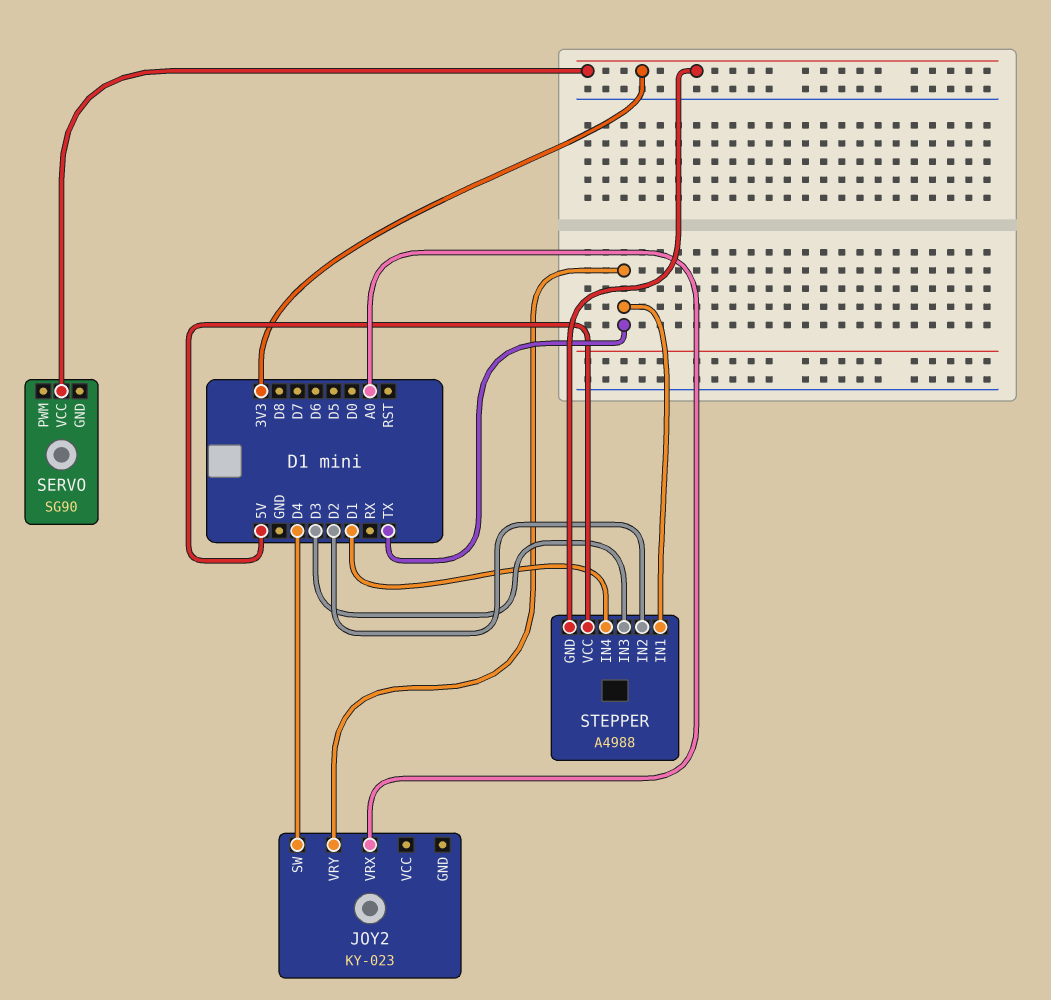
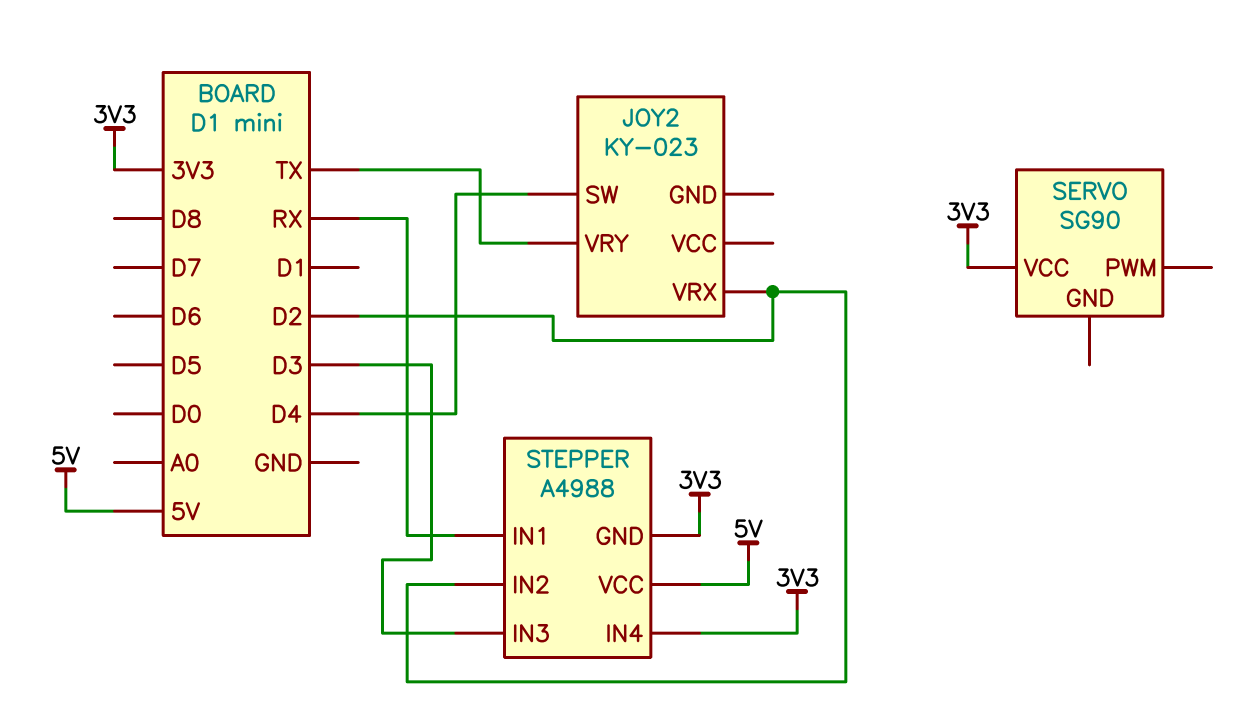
JOY2 pin VRX: A0 -> D2
STEPPER pin IN1: TX -> RX
STEPPER pin IN4: D1 -> 3V3

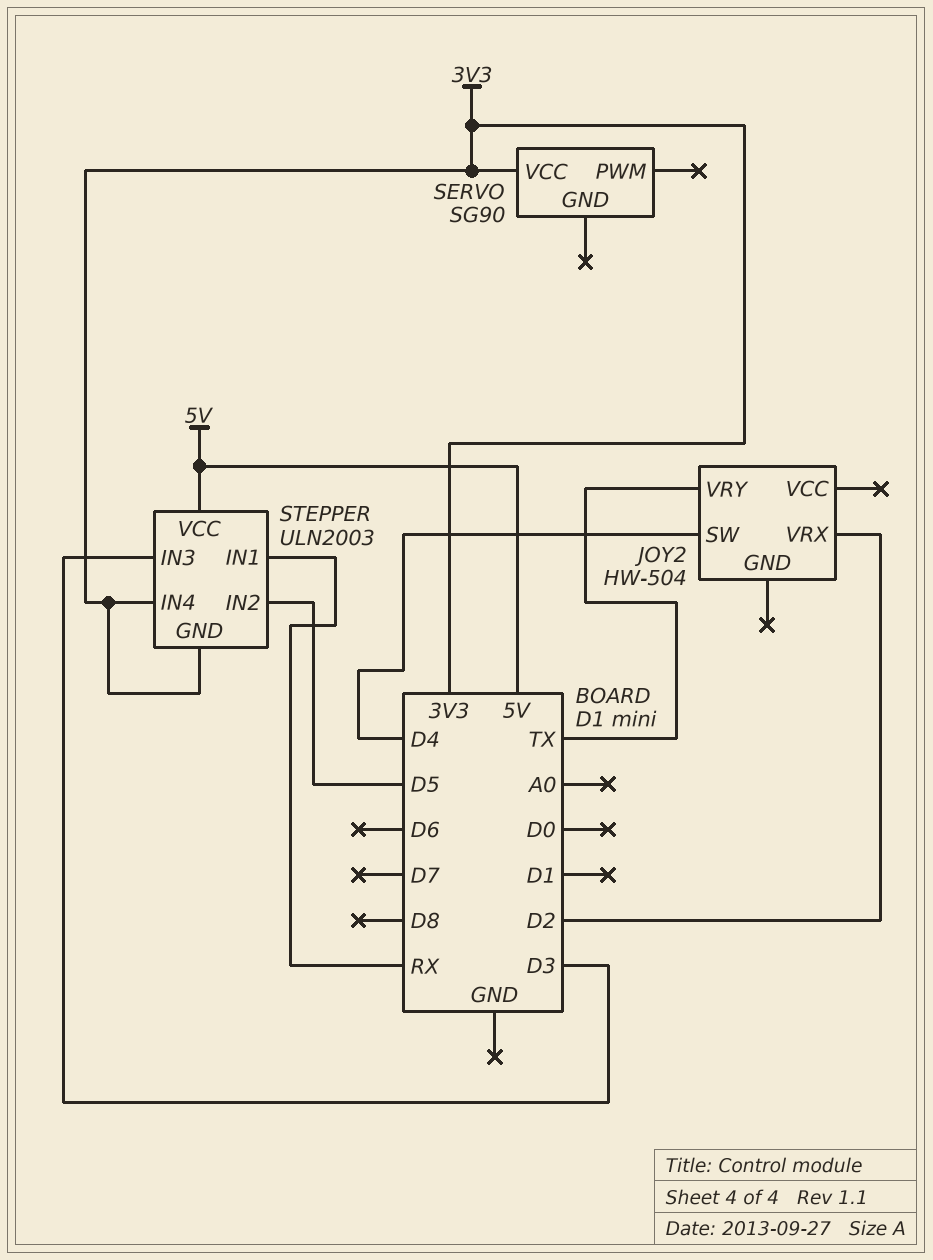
JOY2: KY-023 -> HW-504
STEPPER: A4988 -> ULN2003
STEPPER pin IN2: D2 -> D5

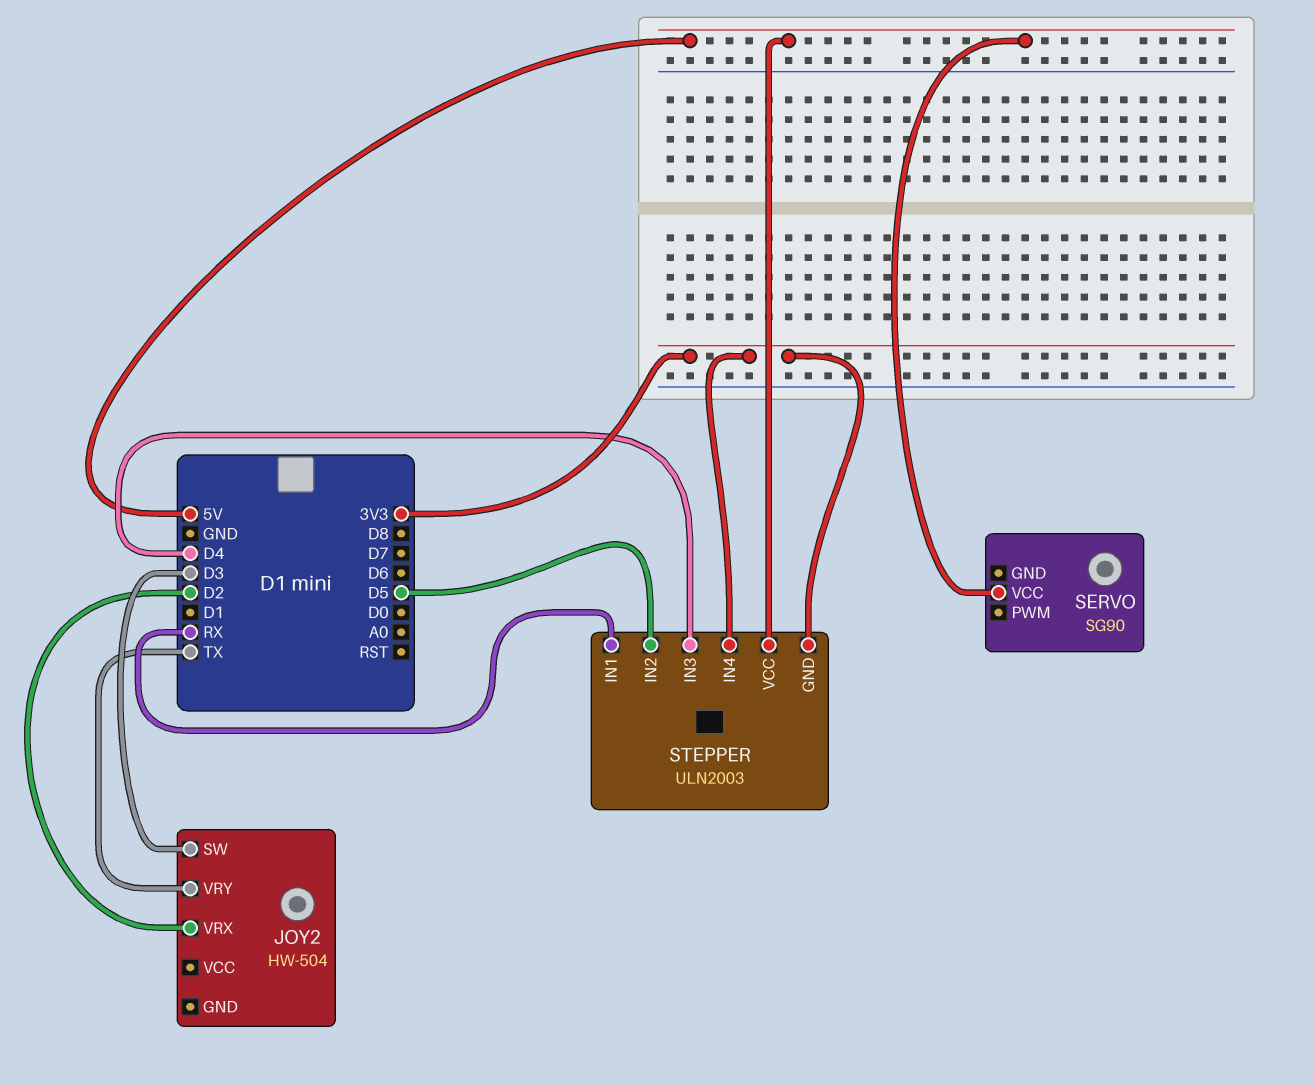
JOY2 pin SW: D4 -> D3
SERVO pin VCC: 3V3 -> 5V
STEPPER pin IN3: D3 -> D4

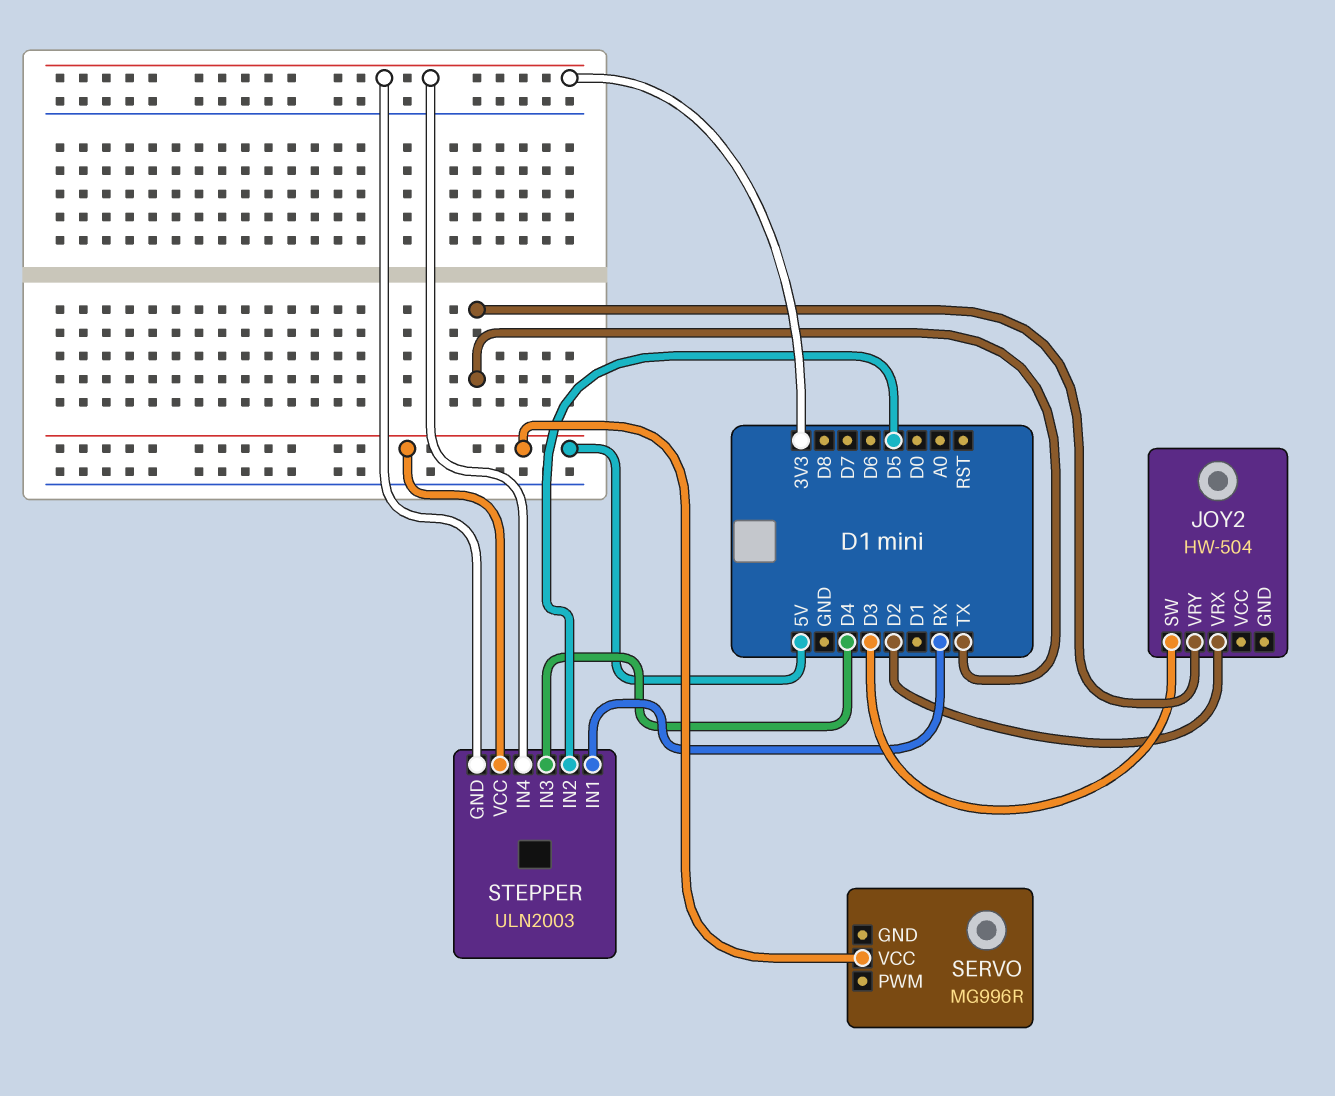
SERVO: SG90 -> MG996R

